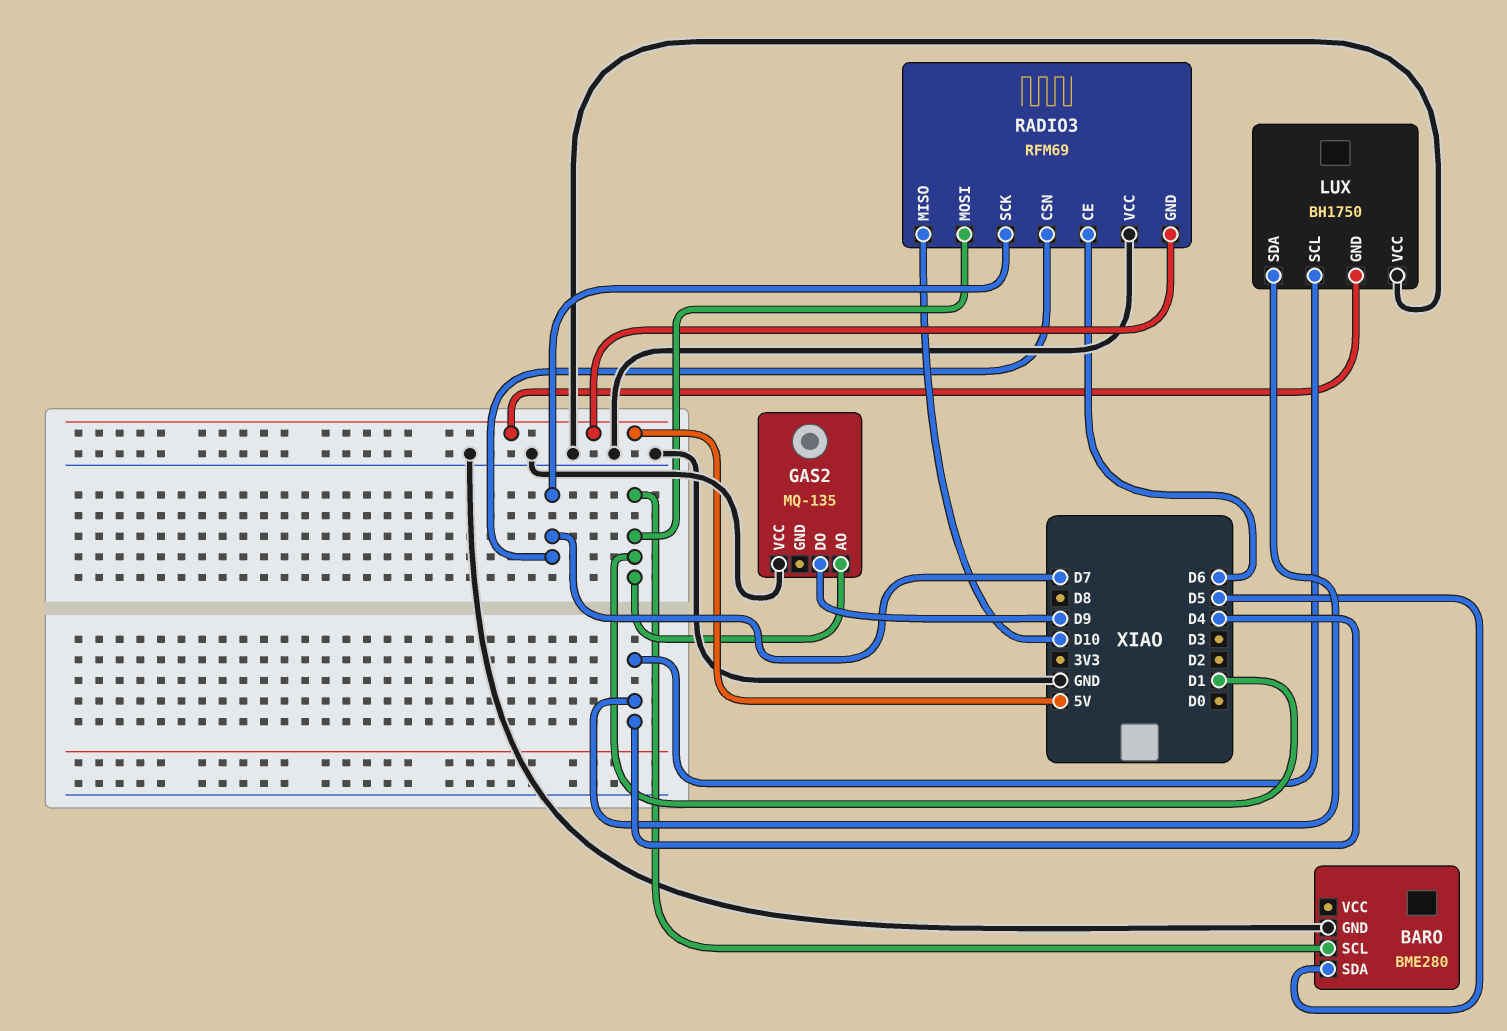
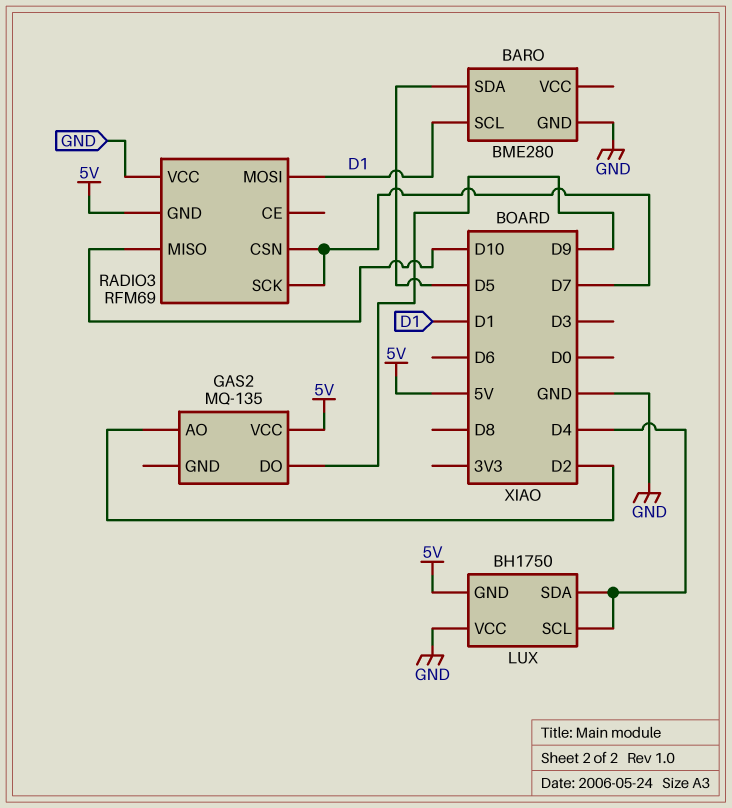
GAS2 pin AO: D1 -> D2
GAS2 pin VCC: GND -> 5V
RADIO3 pin CE: D6 -> none

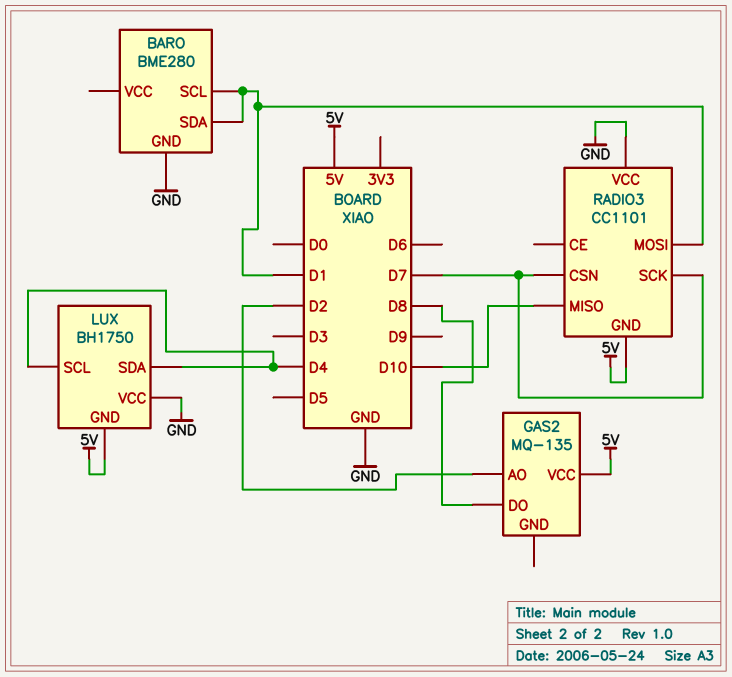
BARO pin SDA: D5 -> D1
GAS2 pin DO: D9 -> D8
RADIO3: RFM69 -> CC1101

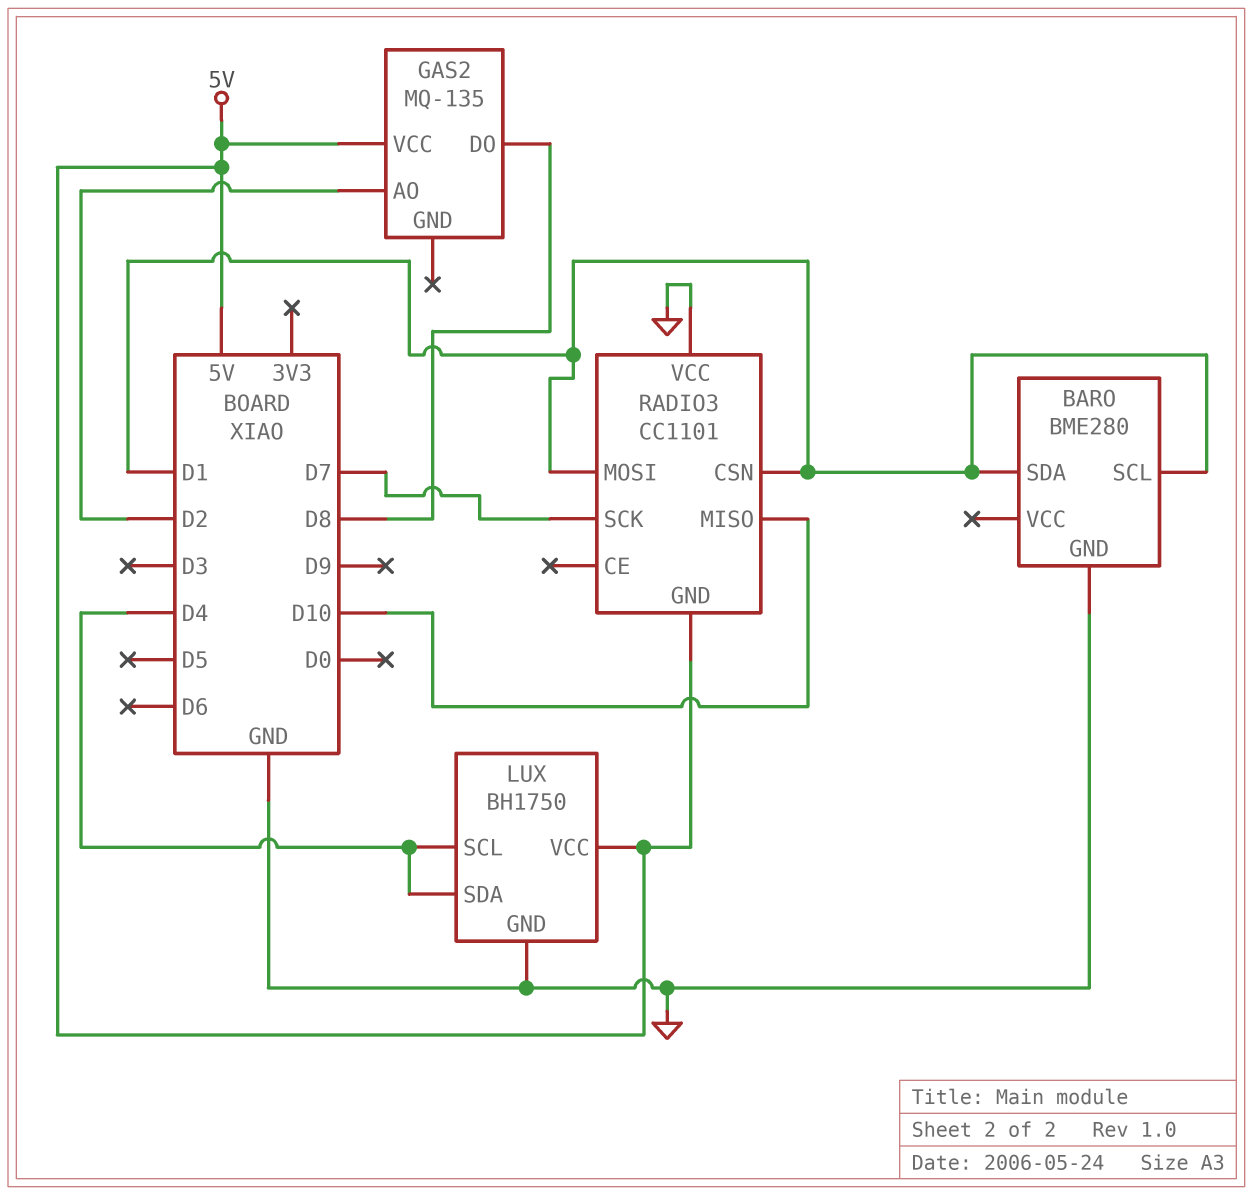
LUX pin GND: 5V -> GND
LUX pin VCC: GND -> 5V
RADIO3 pin CSN: D7 -> D1

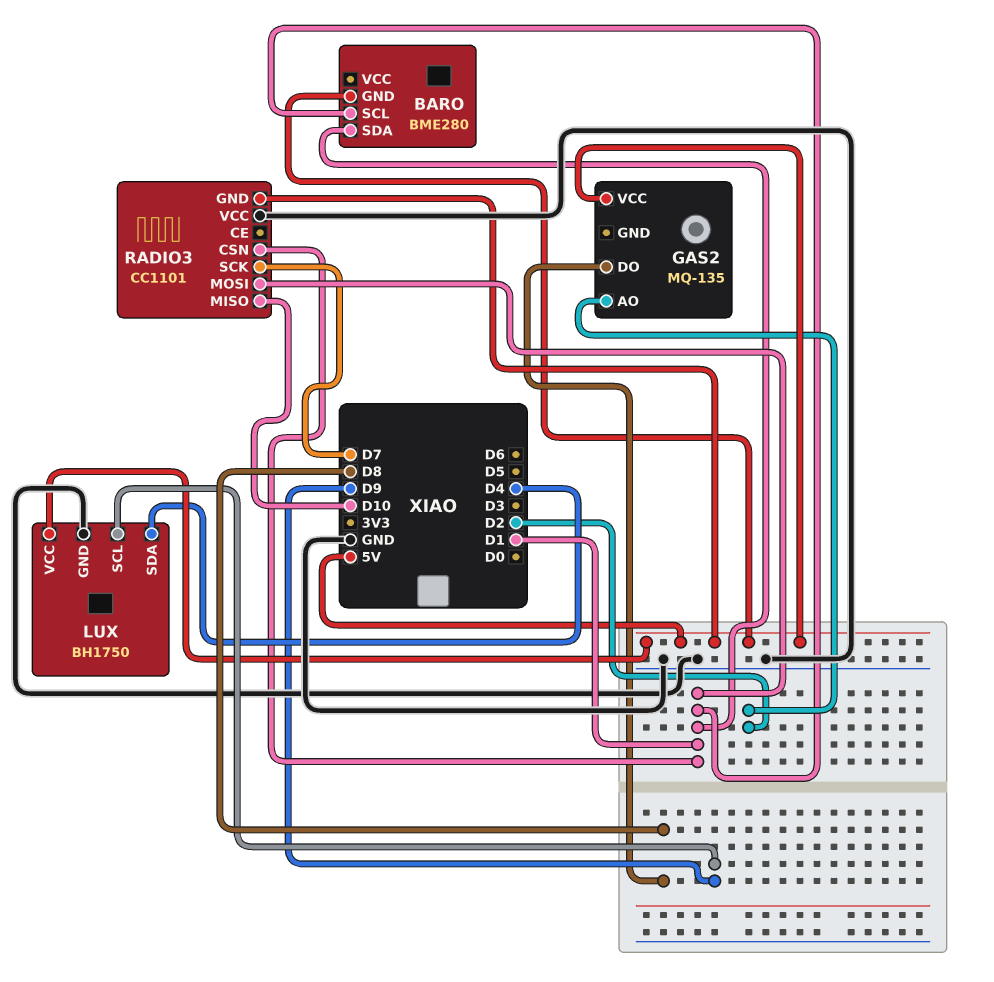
BARO pin GND: GND -> 5V
LUX pin SCL: D4 -> D9

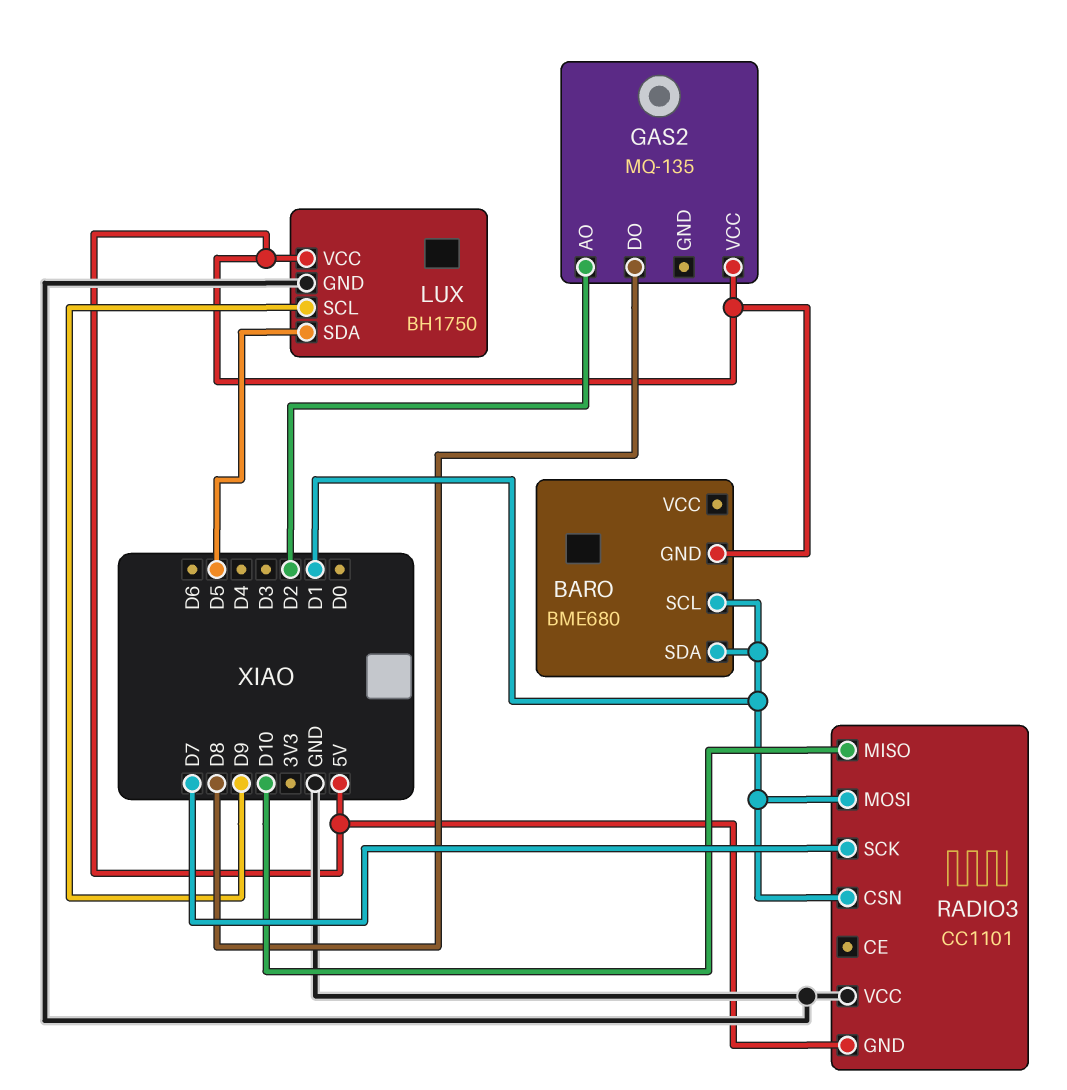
BARO: BME280 -> BME680
LUX pin SDA: D4 -> D5

